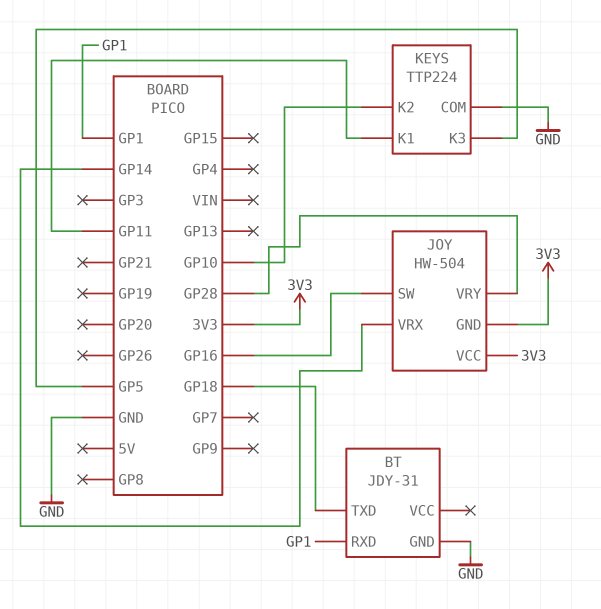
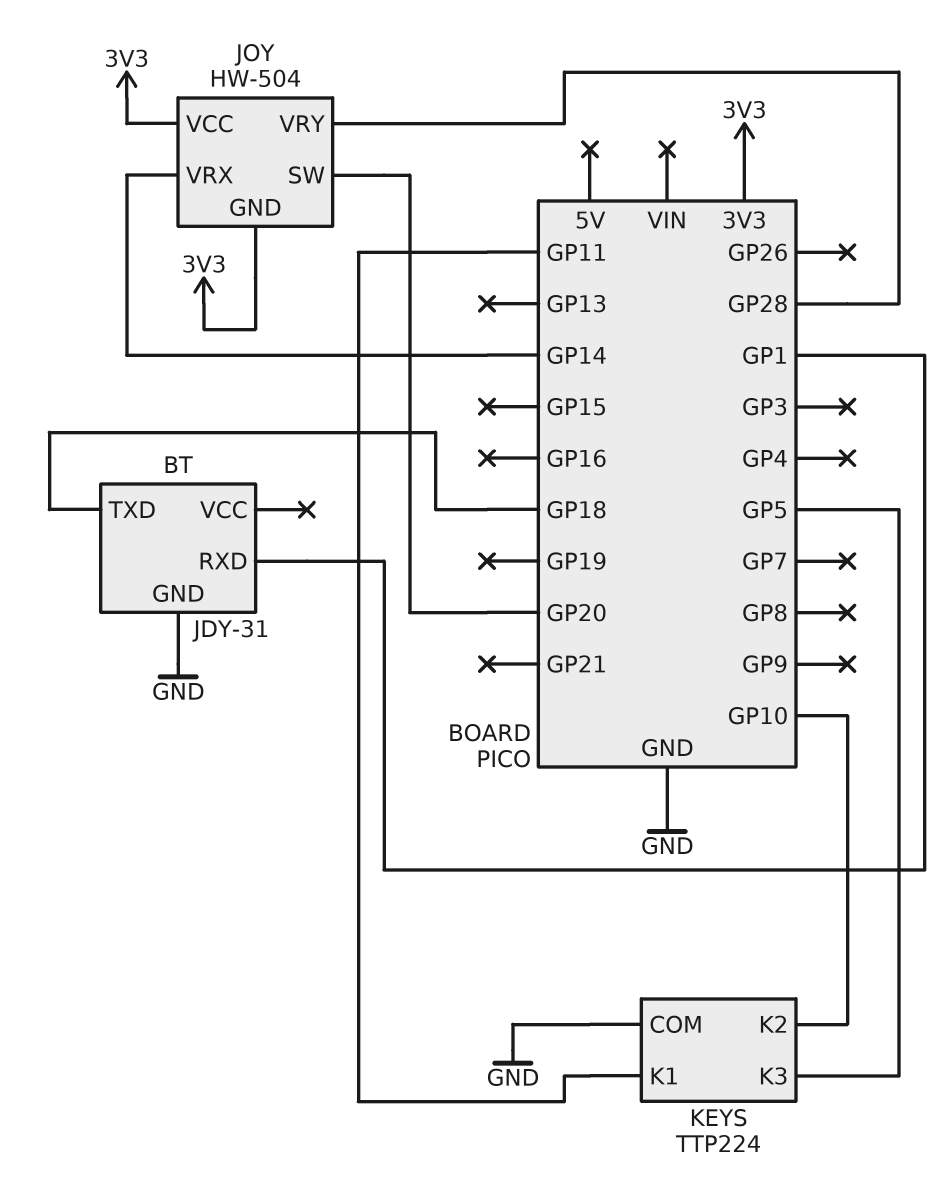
JOY pin SW: GP16 -> GP20

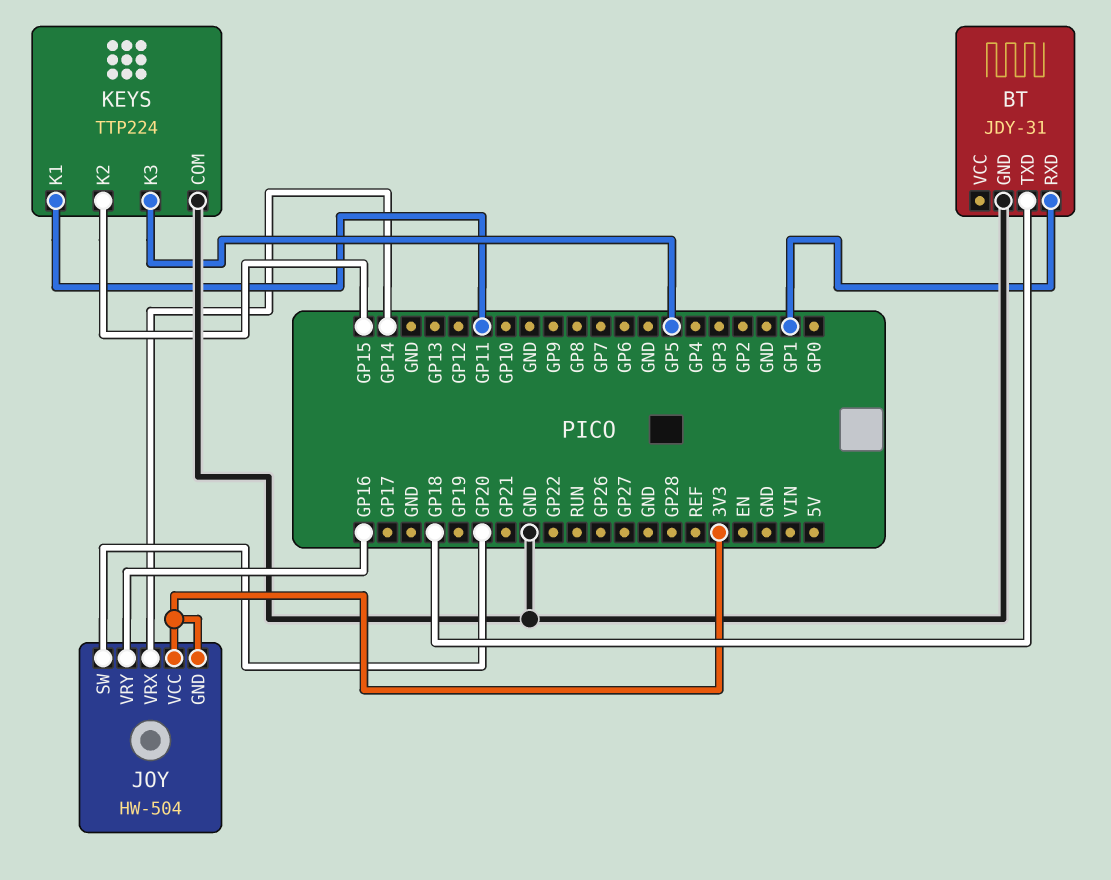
JOY pin VRY: GP28 -> GP16
KEYS pin K2: GP10 -> GP15

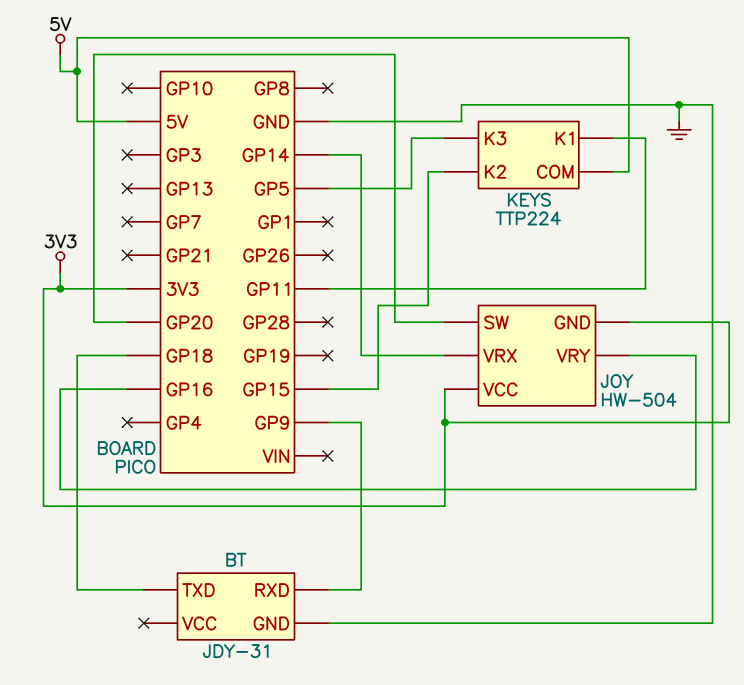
BT pin RXD: GP1 -> GP9
KEYS pin COM: GND -> 5V

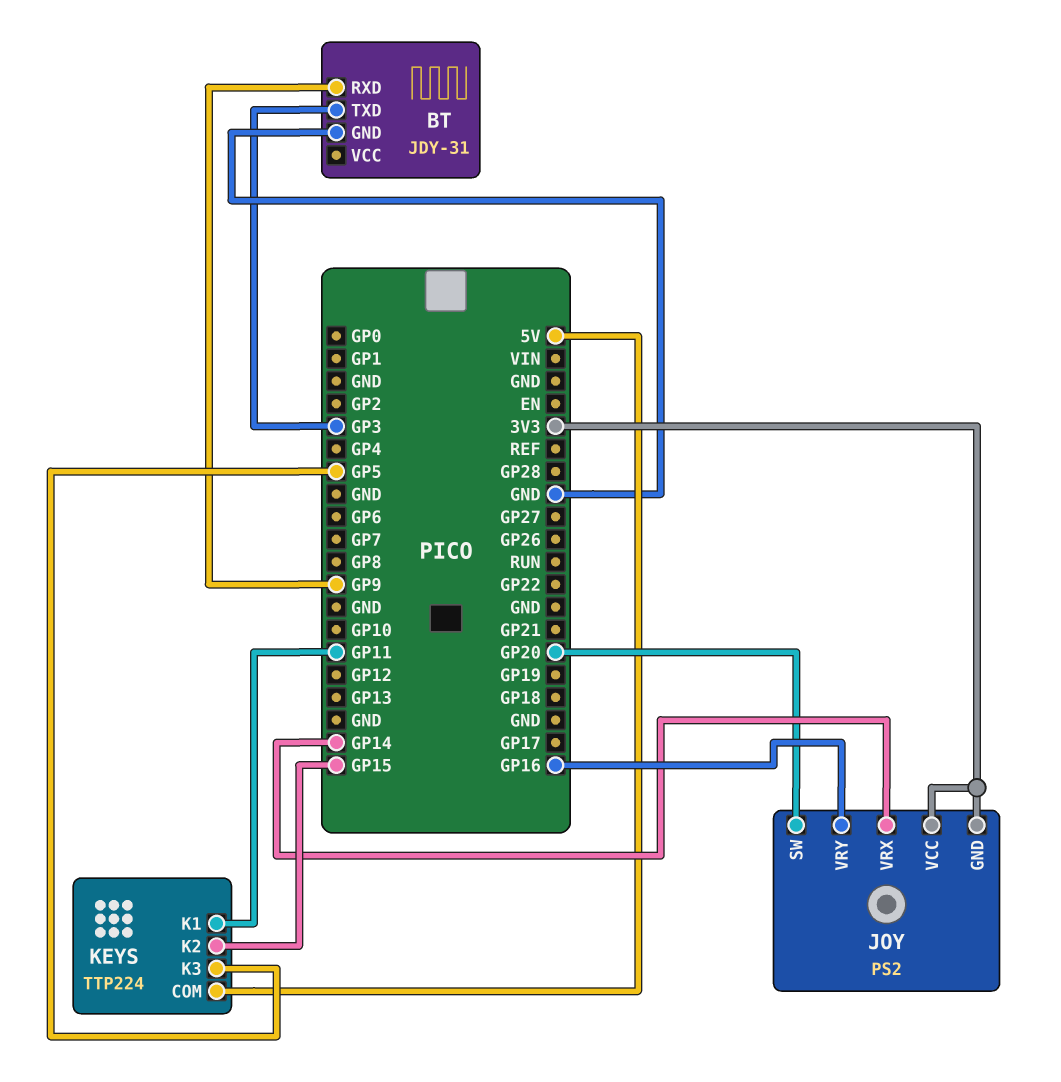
BT pin TXD: GP18 -> GP3
JOY: HW-504 -> PS2

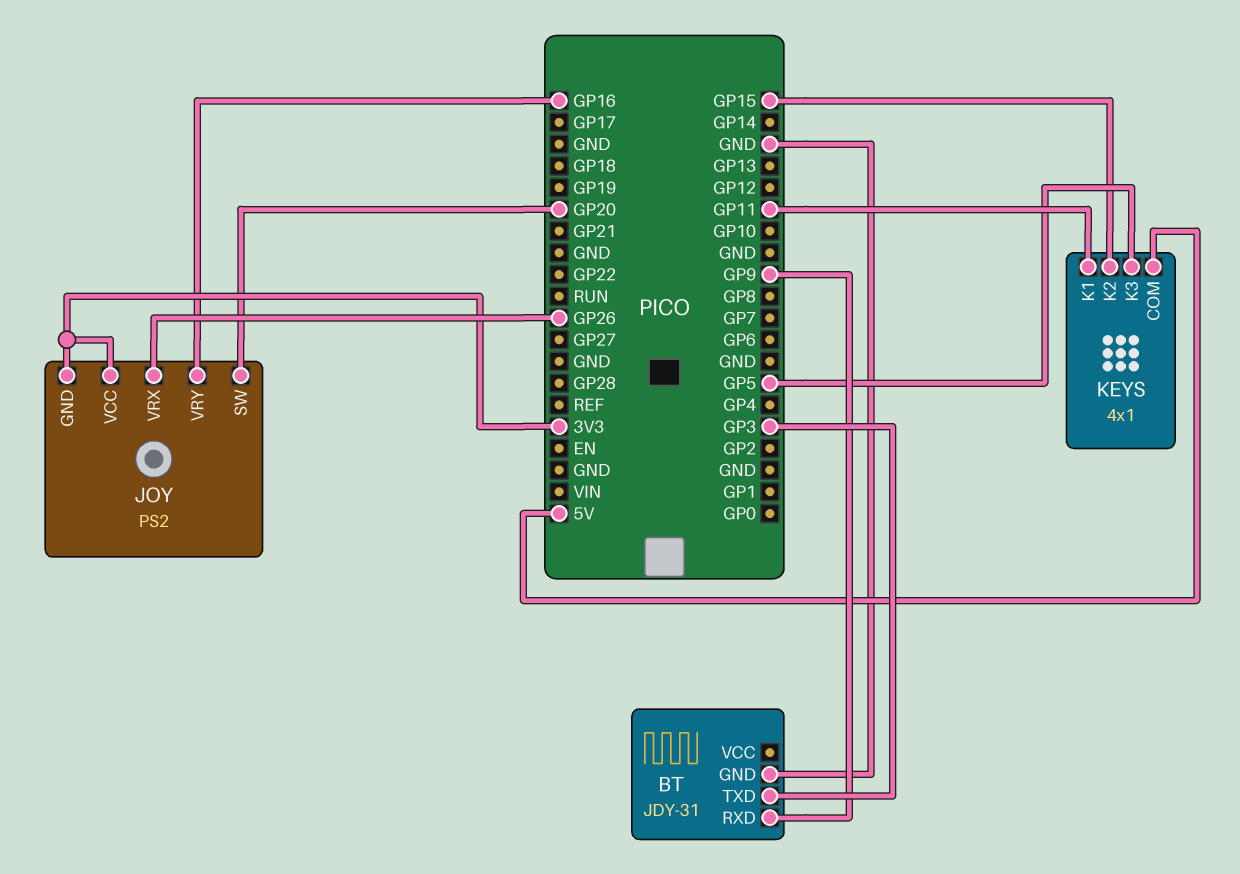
JOY pin VRX: GP14 -> GP26
KEYS: TTP224 -> 4x1

